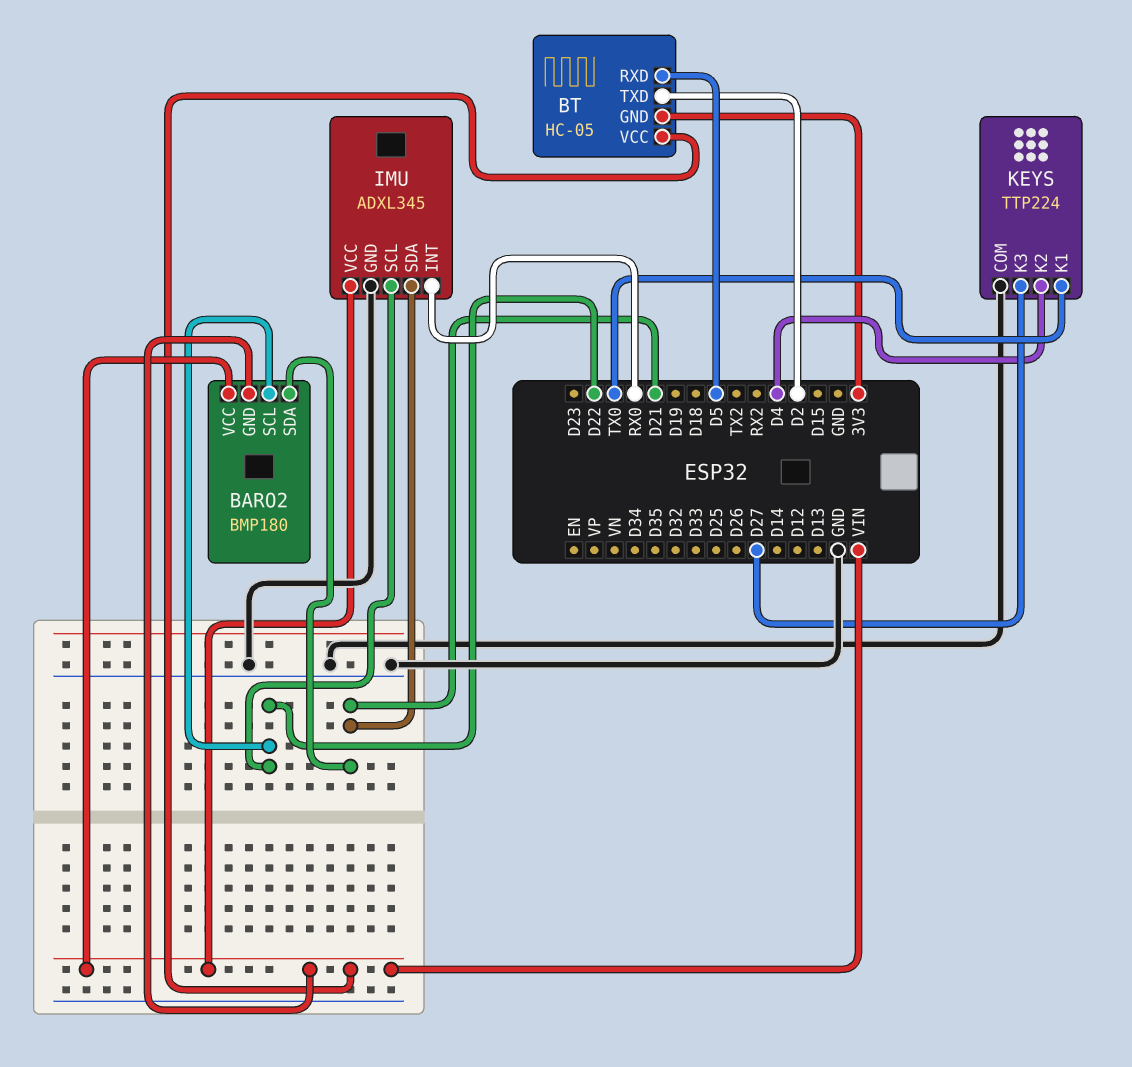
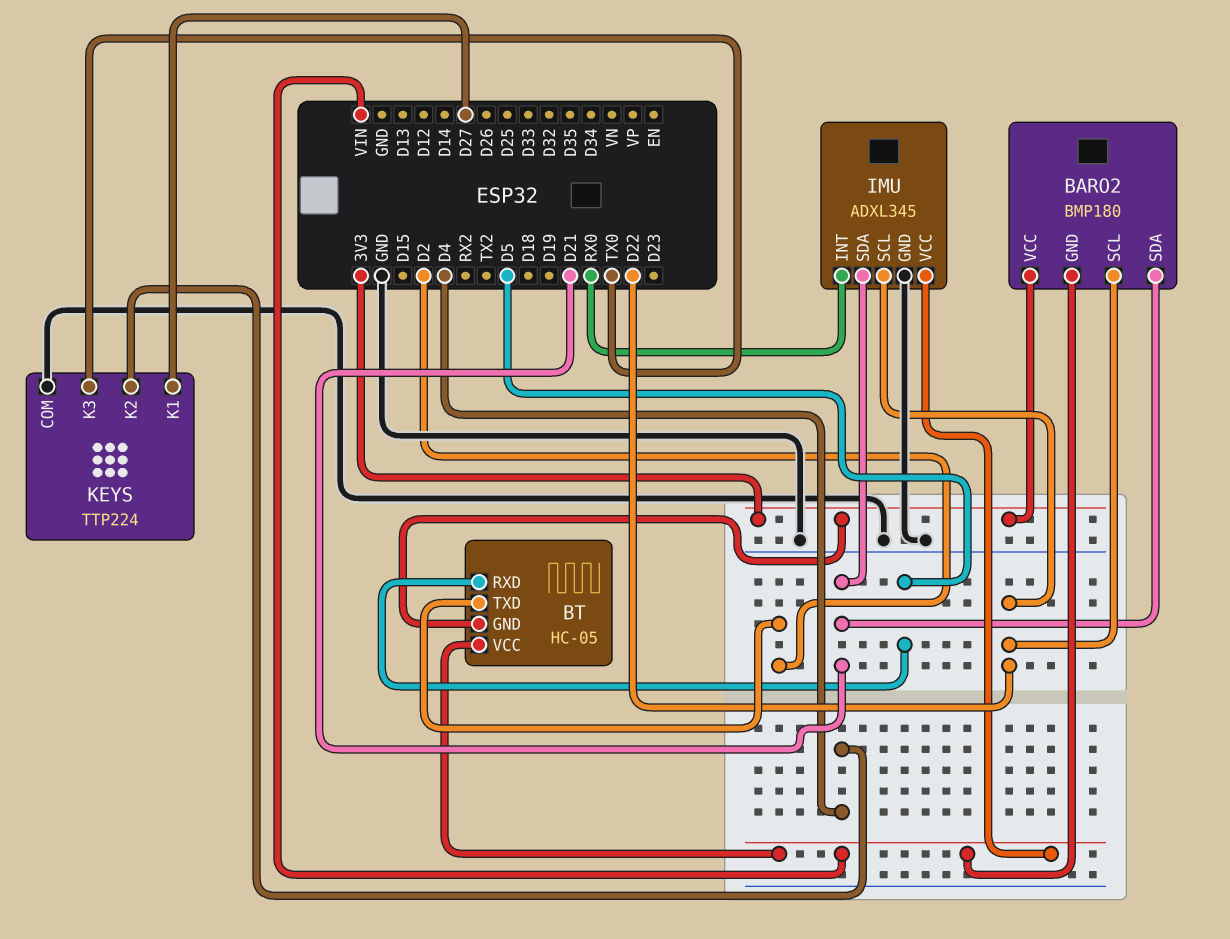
BARO2 pin VCC: VIN -> 3V3
KEYS pin K1: TX0 -> D27
KEYS pin K3: D27 -> TX0

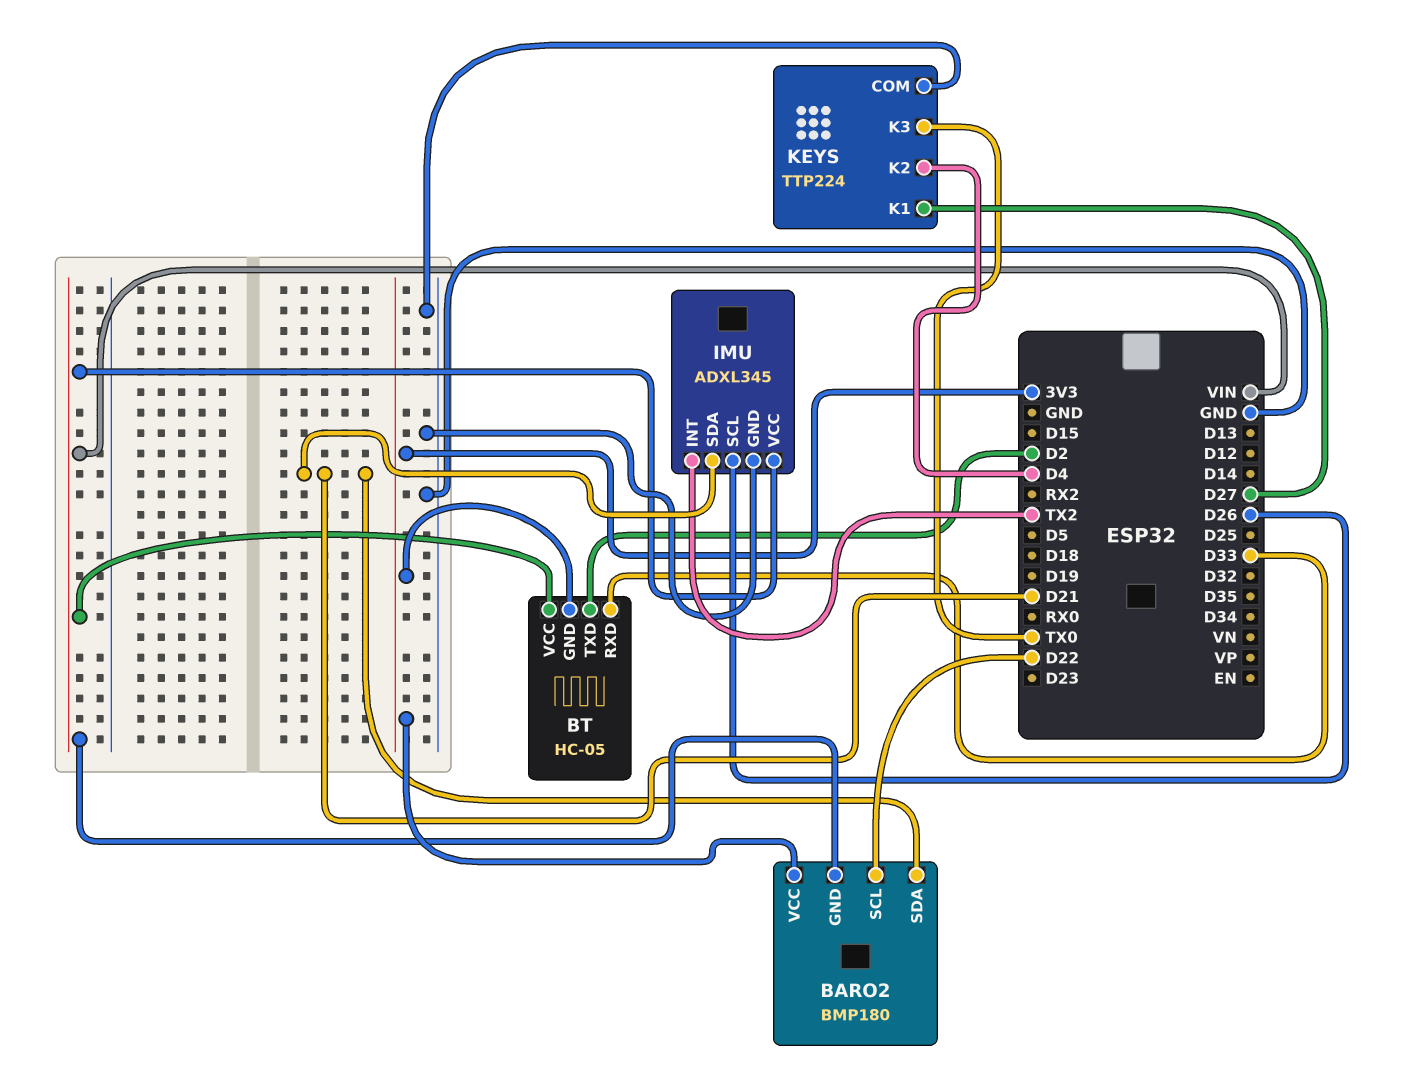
BT pin RXD: D5 -> D33
IMU pin INT: RX0 -> TX2
IMU pin SCL: D22 -> D26

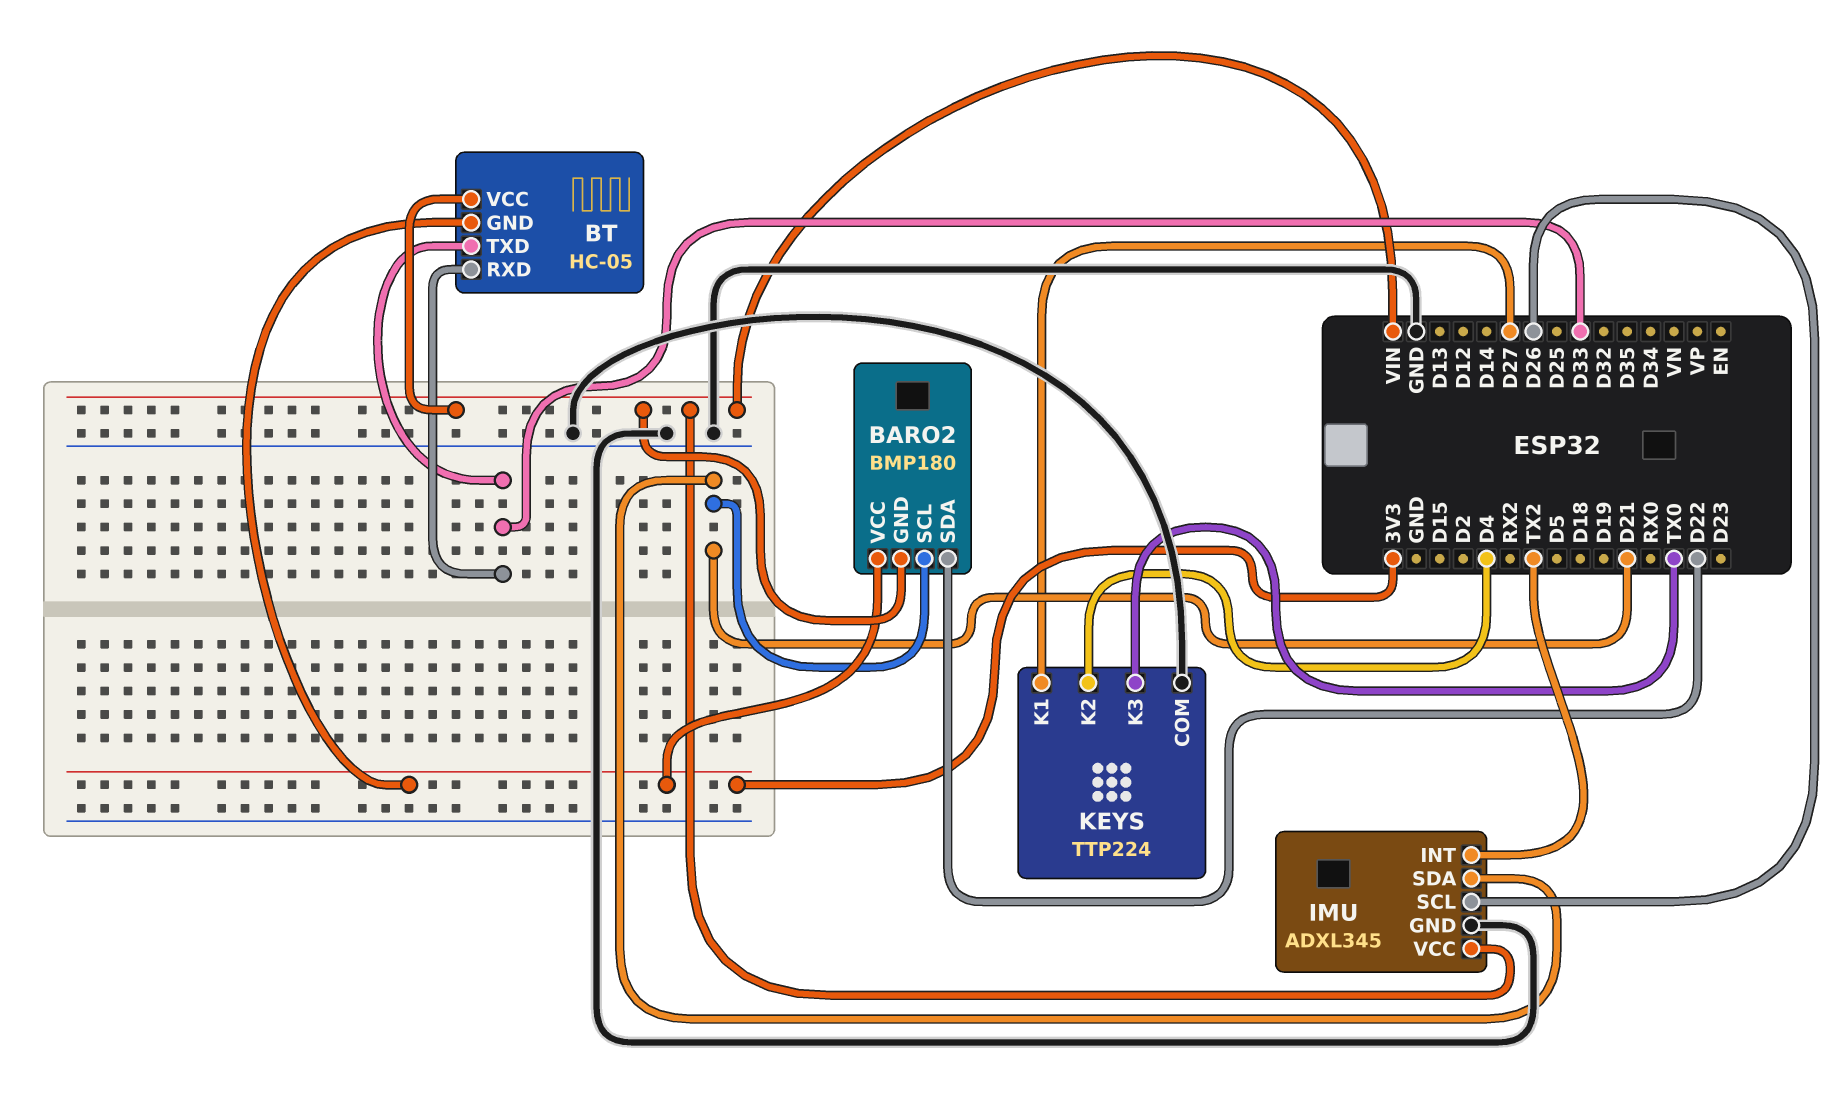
BARO2 pin SCL: D22 -> D21
BARO2 pin SDA: D21 -> D22
BT pin TXD: D2 -> D33

